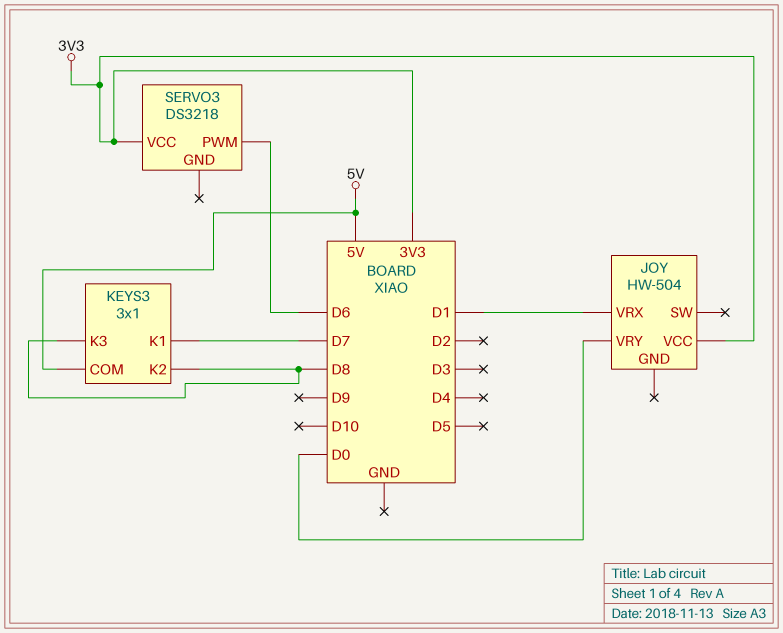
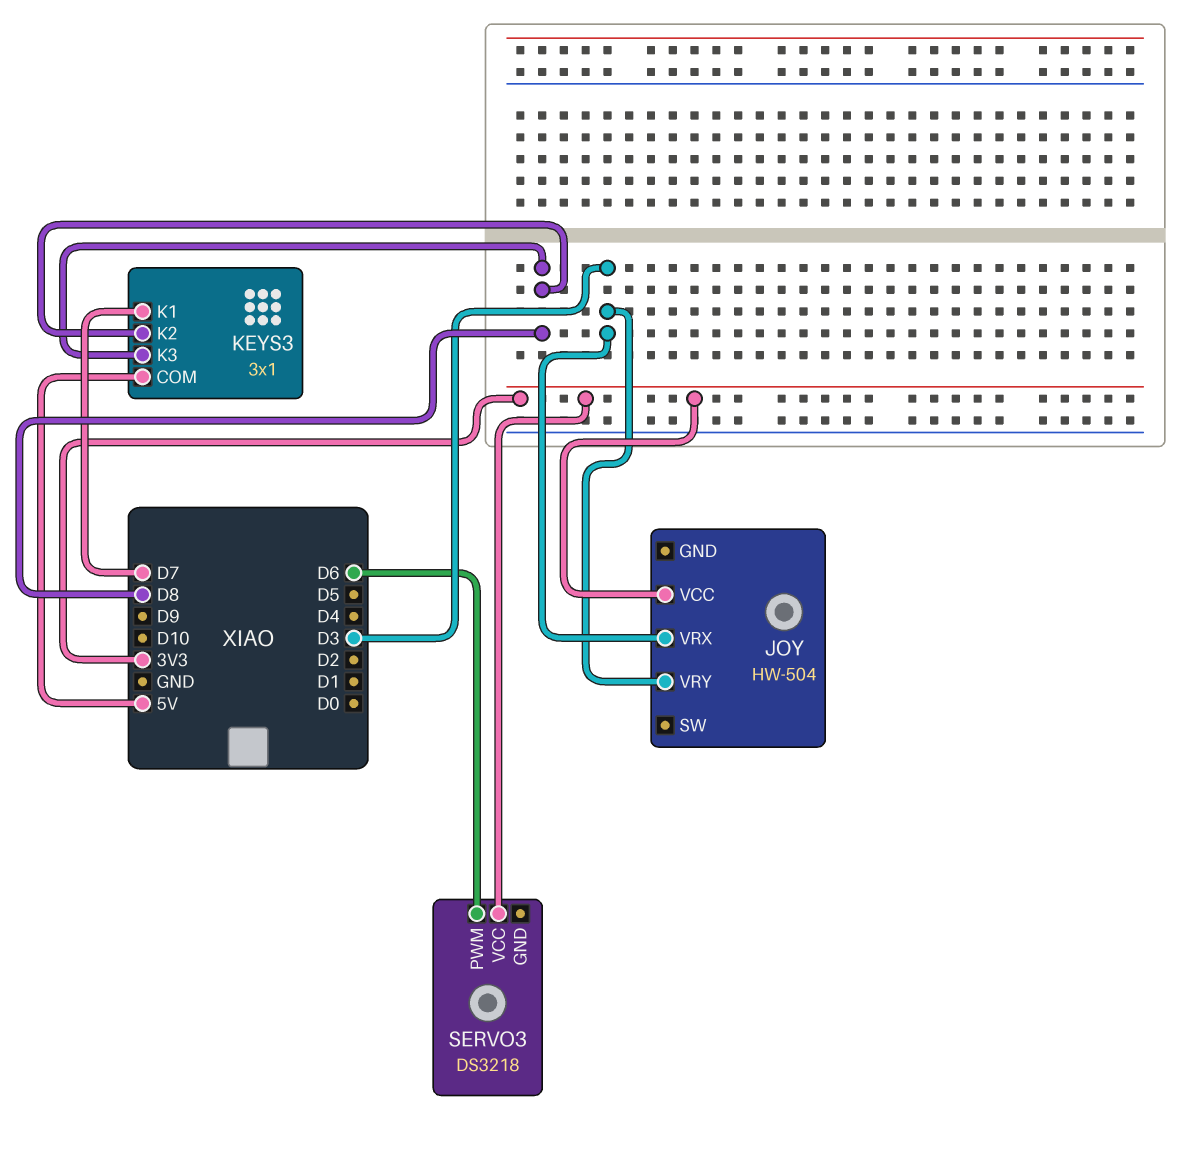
JOY pin VRX: D1 -> D3
JOY pin VRY: D0 -> D3

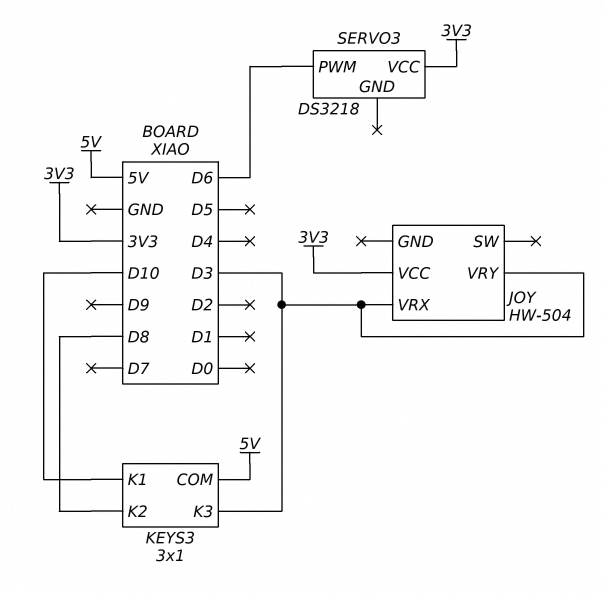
KEYS3 pin K1: D7 -> D10
KEYS3 pin K3: D8 -> D3

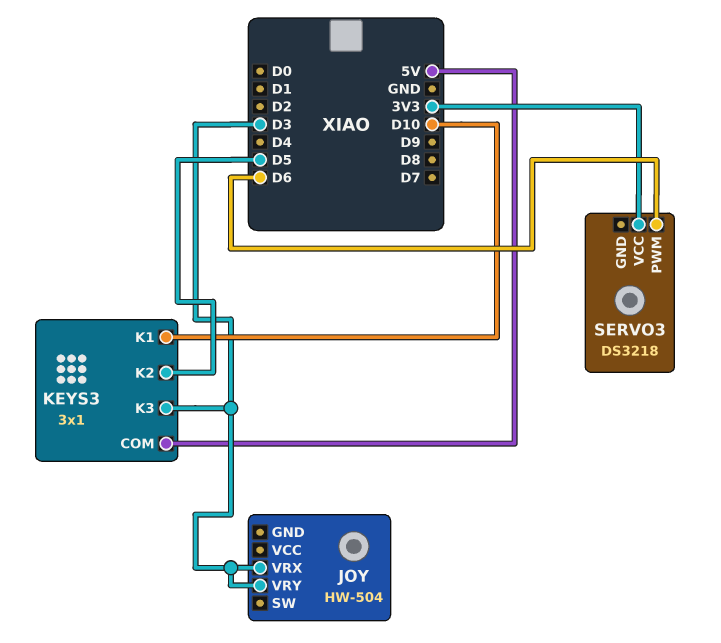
JOY pin VCC: 3V3 -> none
KEYS3 pin K2: D8 -> D5

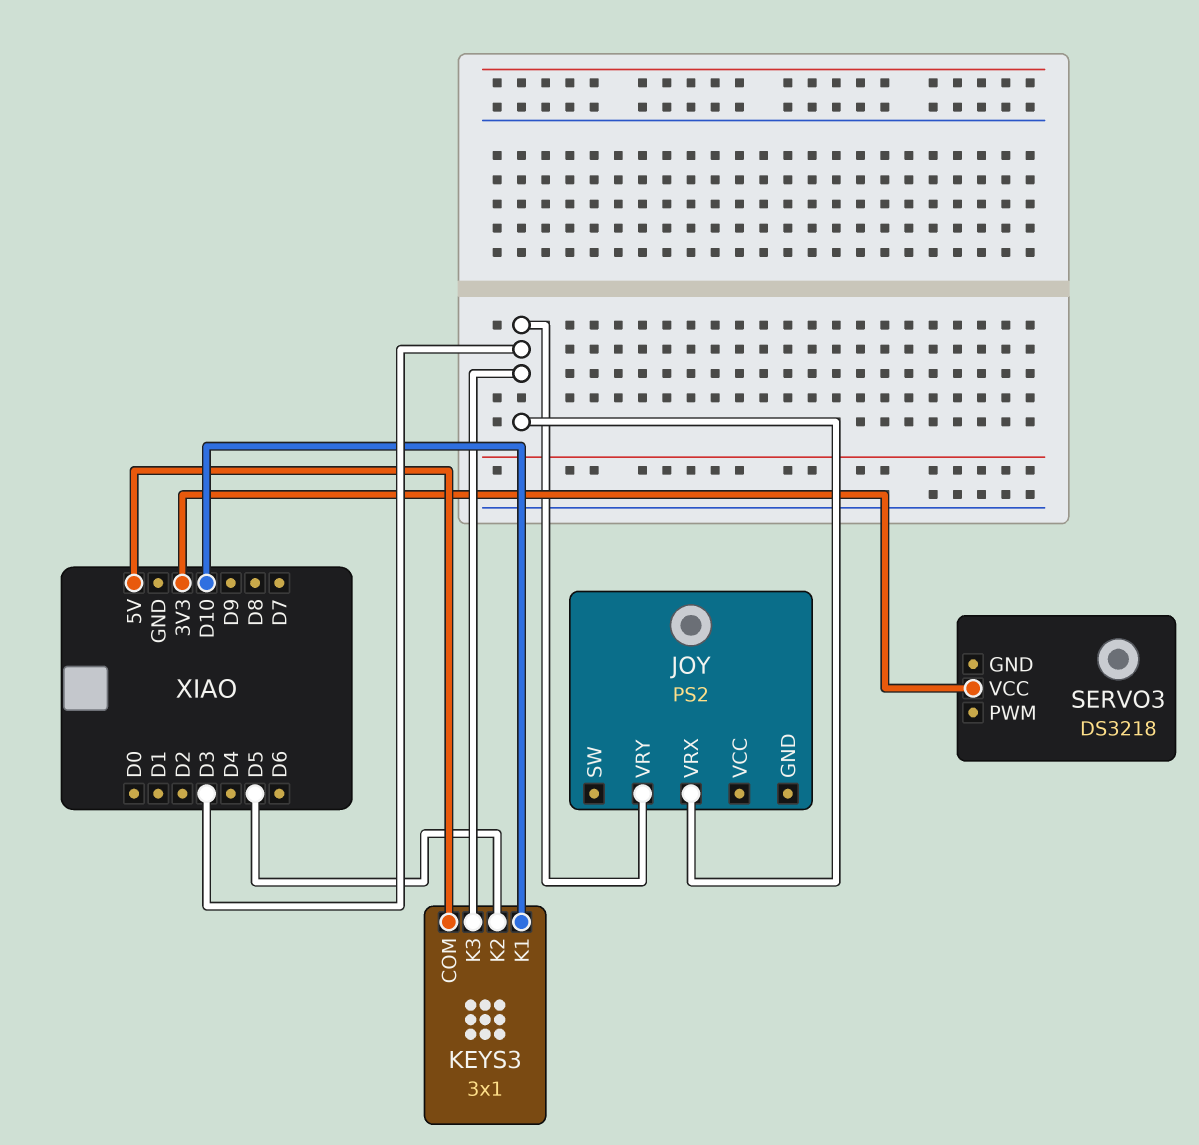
JOY: HW-504 -> PS2
SERVO3 pin PWM: D6 -> none

